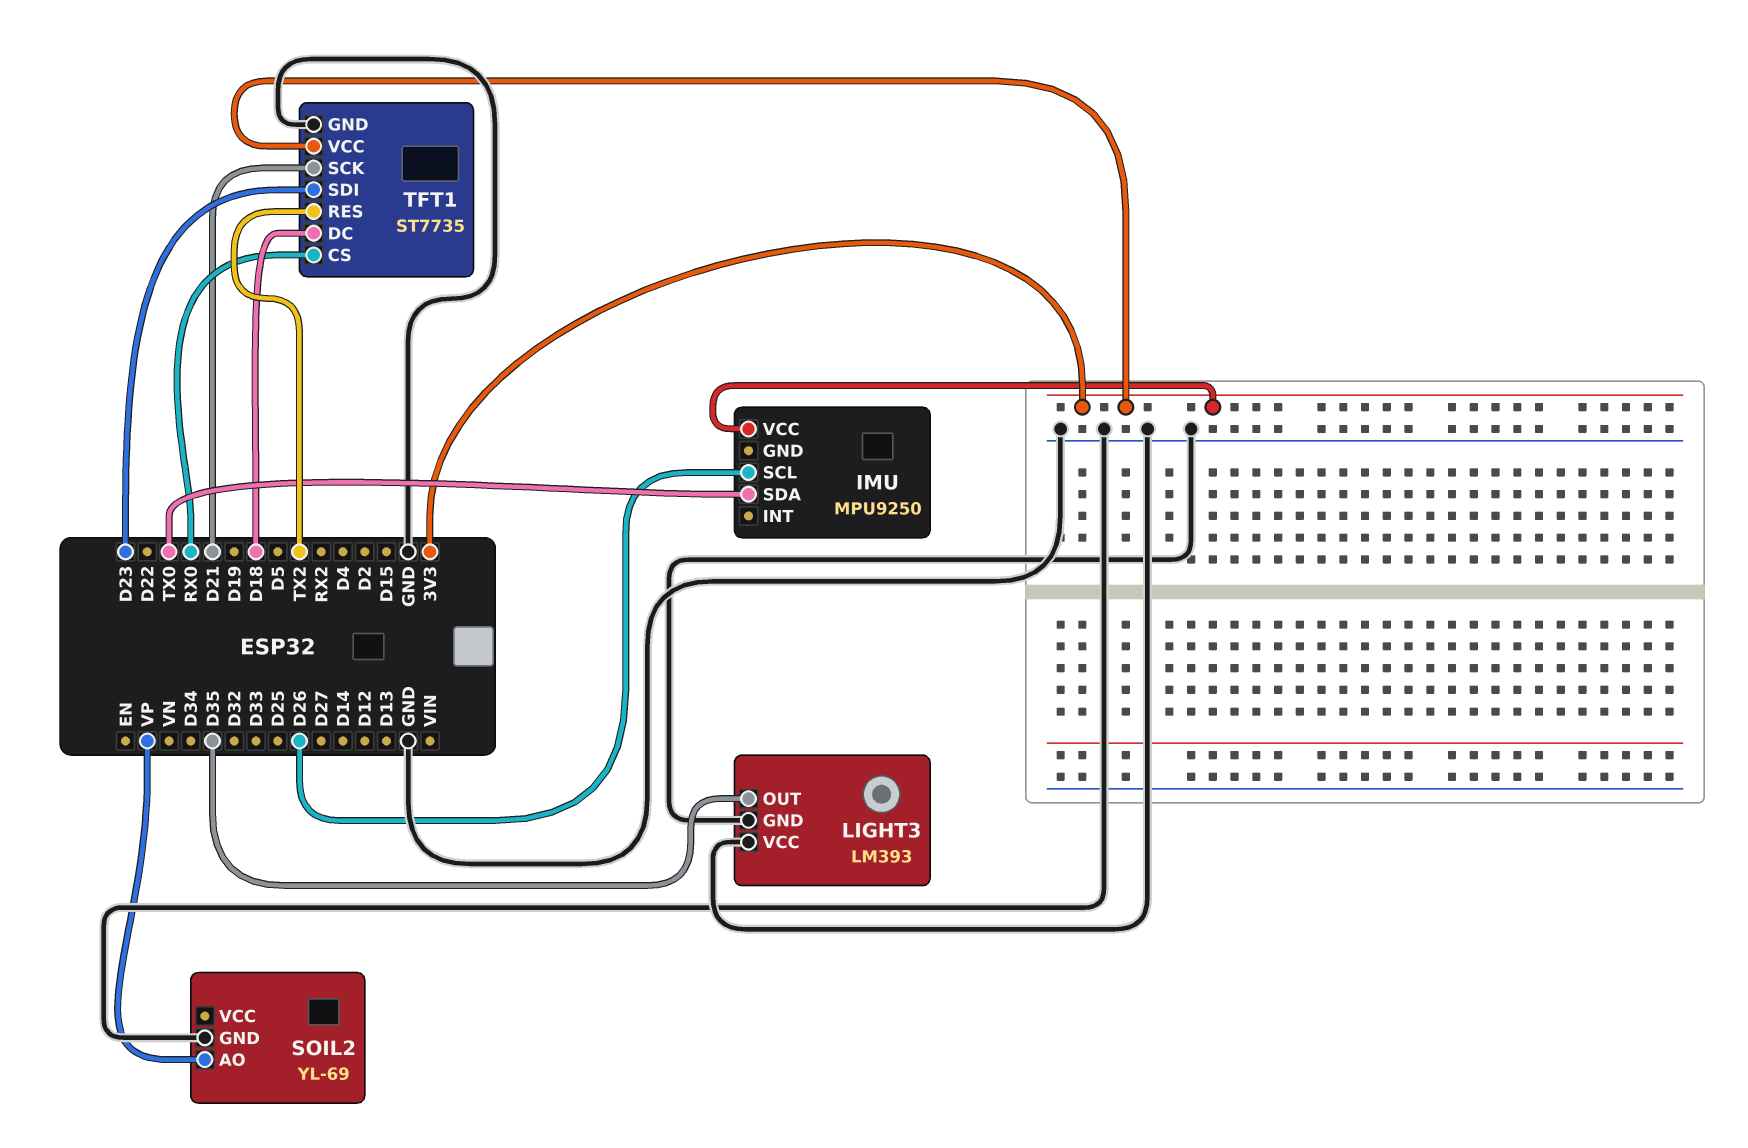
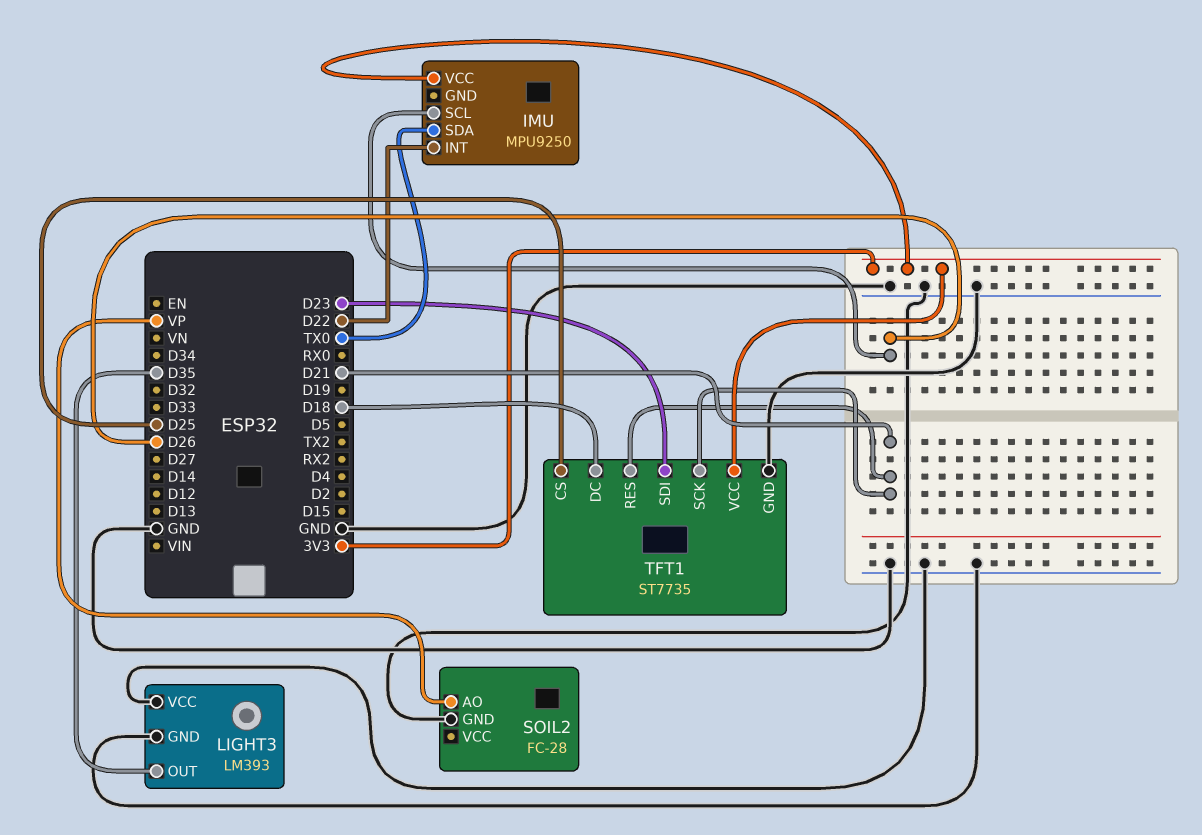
IMU pin INT: none -> D22
SOIL2: YL-69 -> FC-28
TFT1 pin CS: RX0 -> D25
TFT1 pin RES: TX2 -> D21

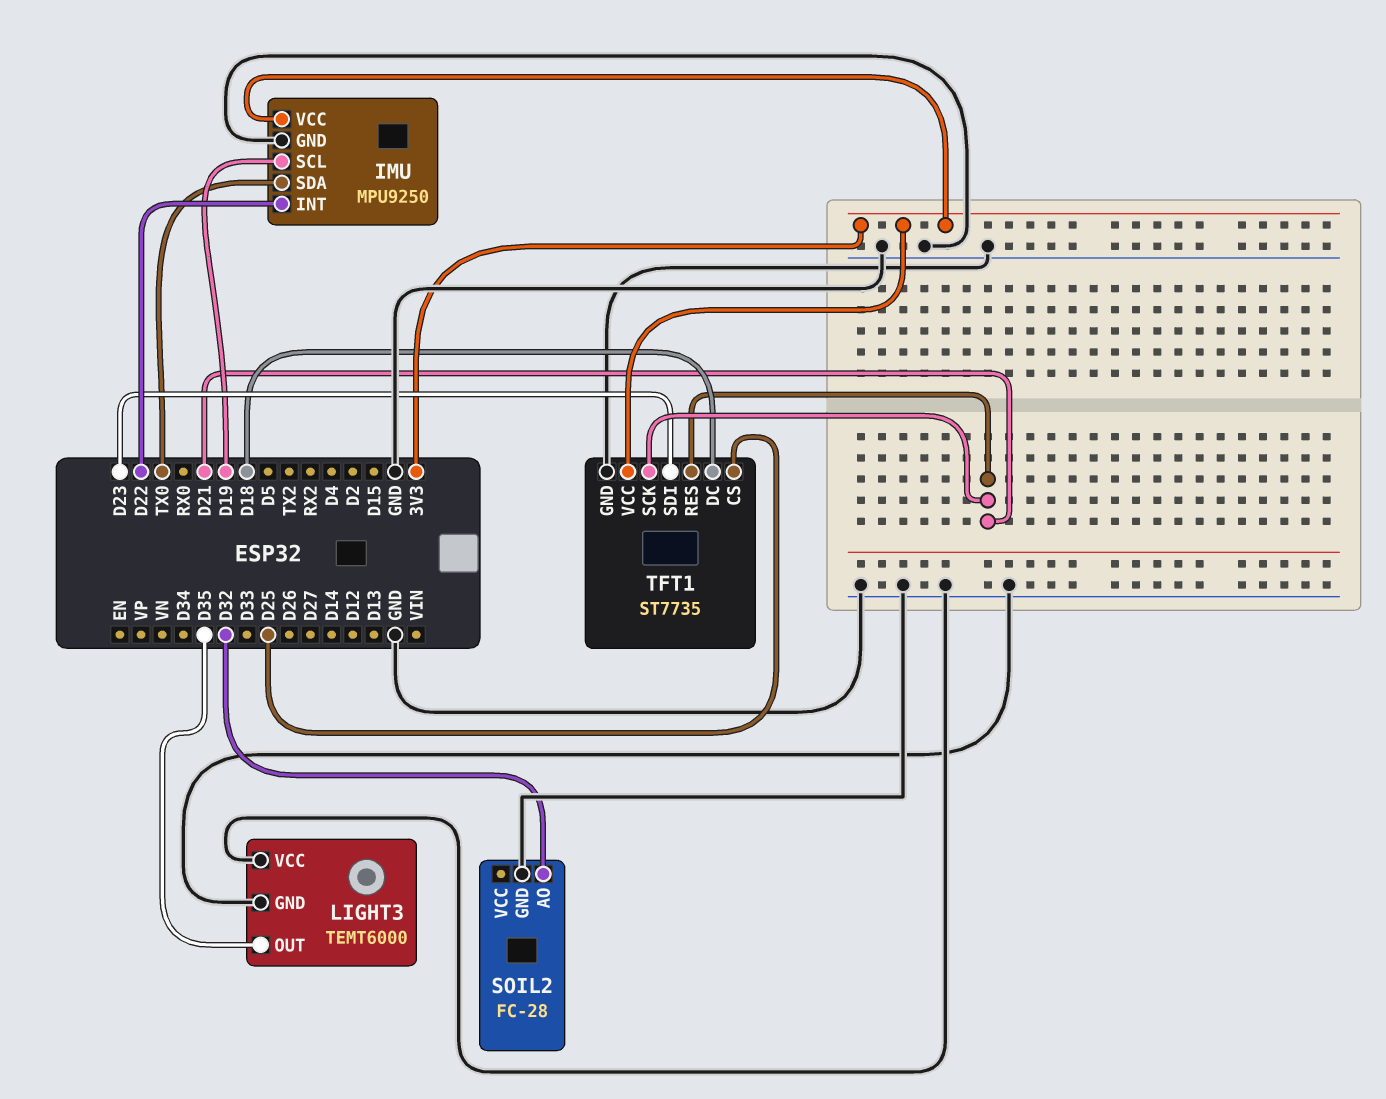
IMU pin GND: none -> GND
IMU pin SCL: D26 -> D19
LIGHT3: LM393 -> TEMT6000
SOIL2 pin AO: VP -> D32

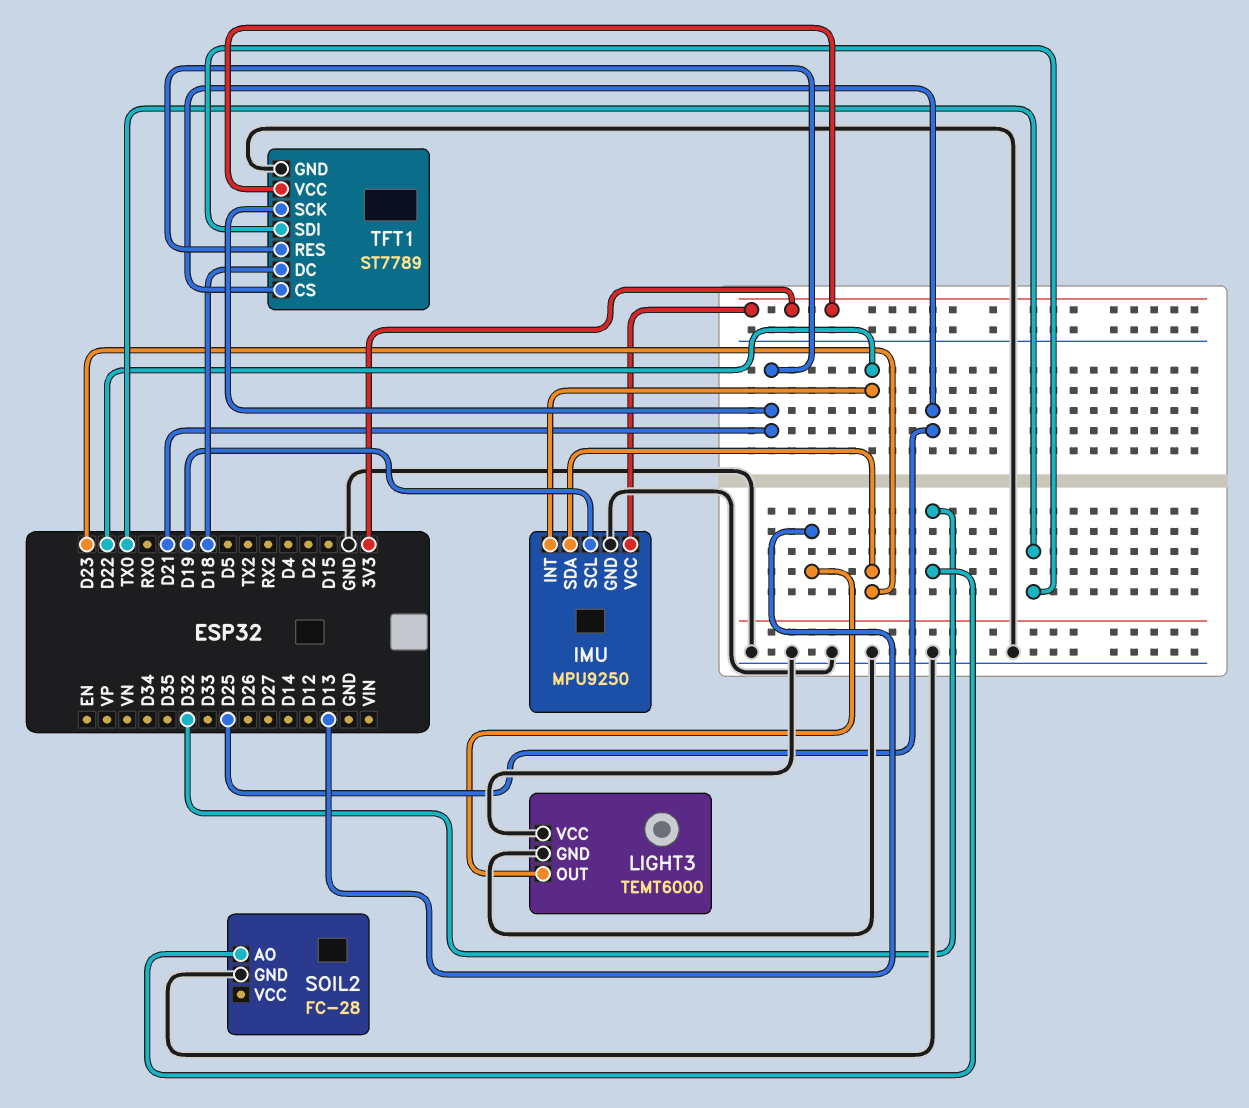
IMU pin SDA: TX0 -> D23
LIGHT3 pin OUT: D35 -> D13
TFT1: ST7735 -> ST7789
TFT1 pin SDI: D23 -> TX0

